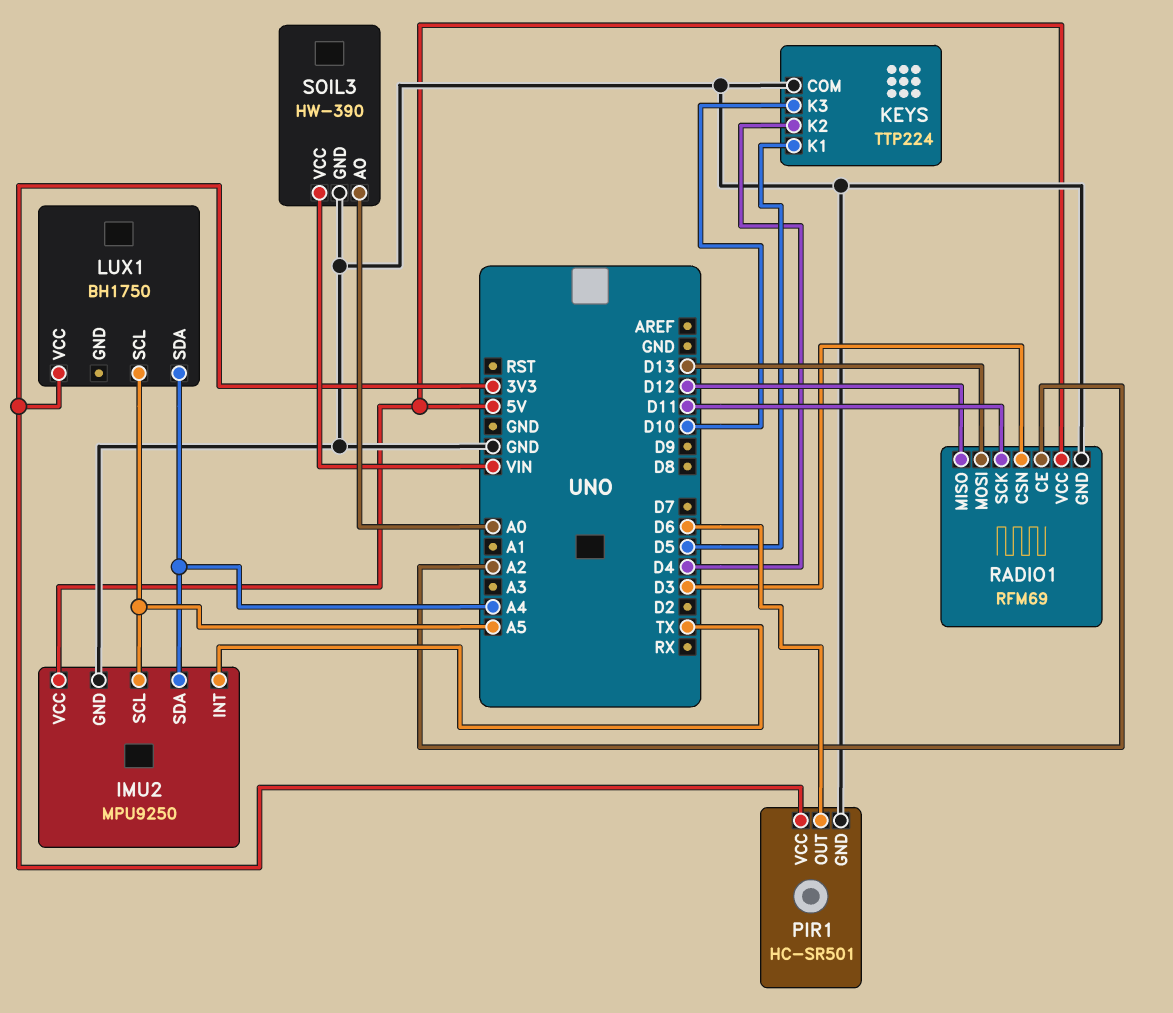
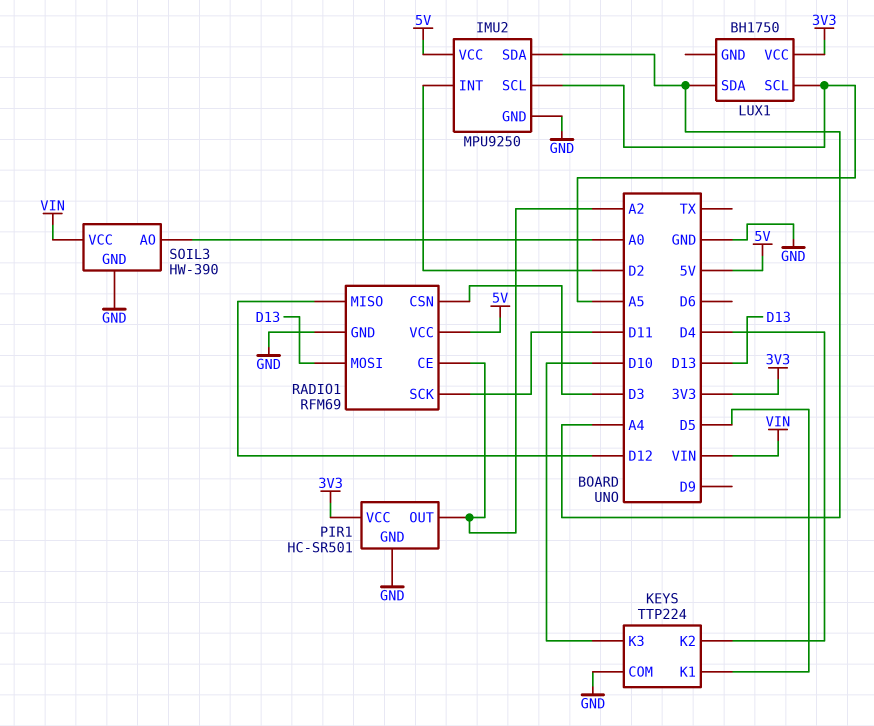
IMU2 pin INT: TX -> D2
PIR1 pin OUT: D6 -> A2

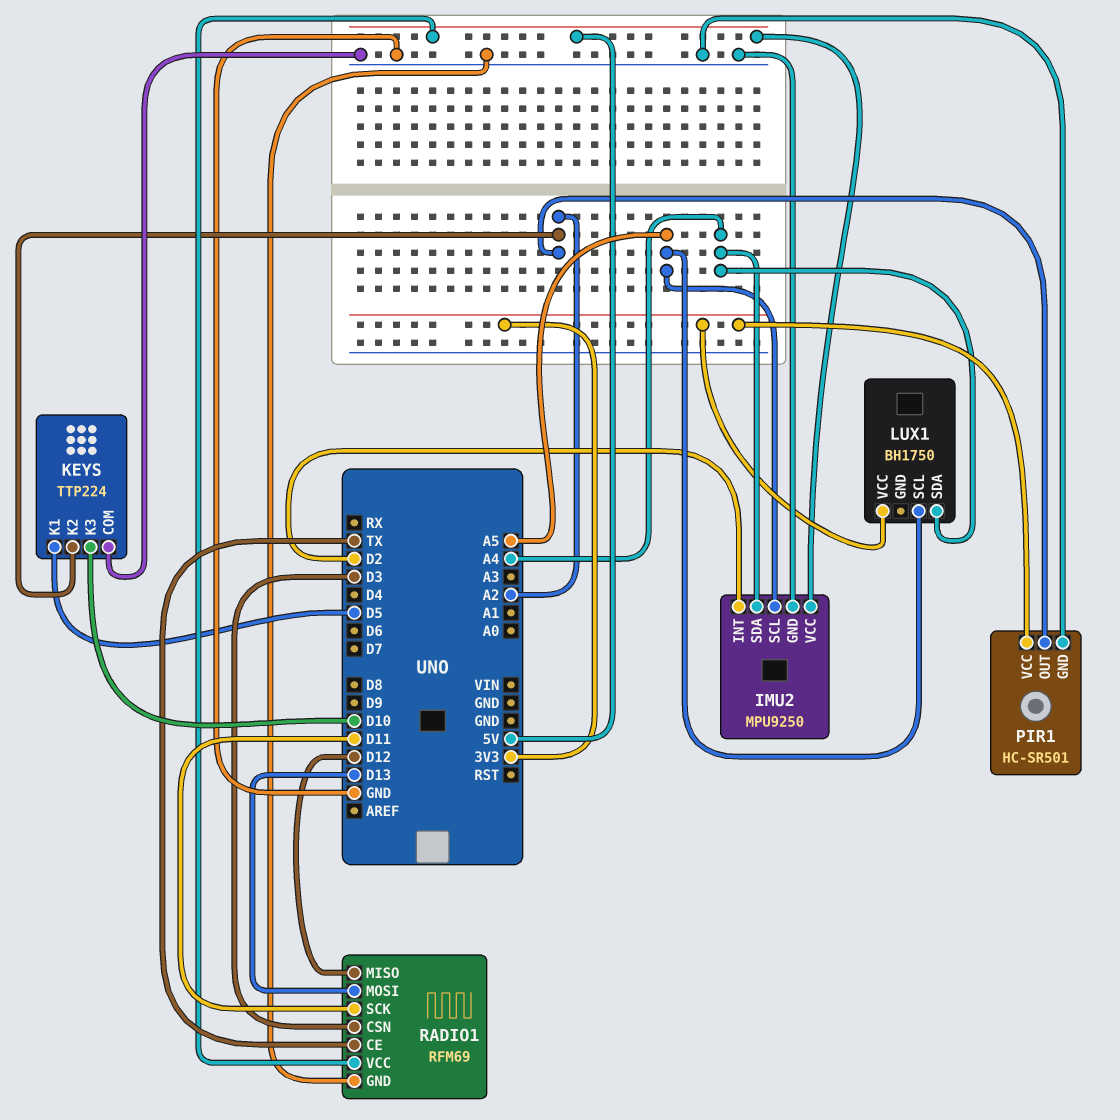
KEYS pin K2: D4 -> A2
RADIO1 pin CE: A2 -> TX
SOIL3: HW-390 -> none
SOIL3 pin AO: A0 -> none
SOIL3 pin GND: GND -> none
SOIL3 pin VCC: VIN -> none

